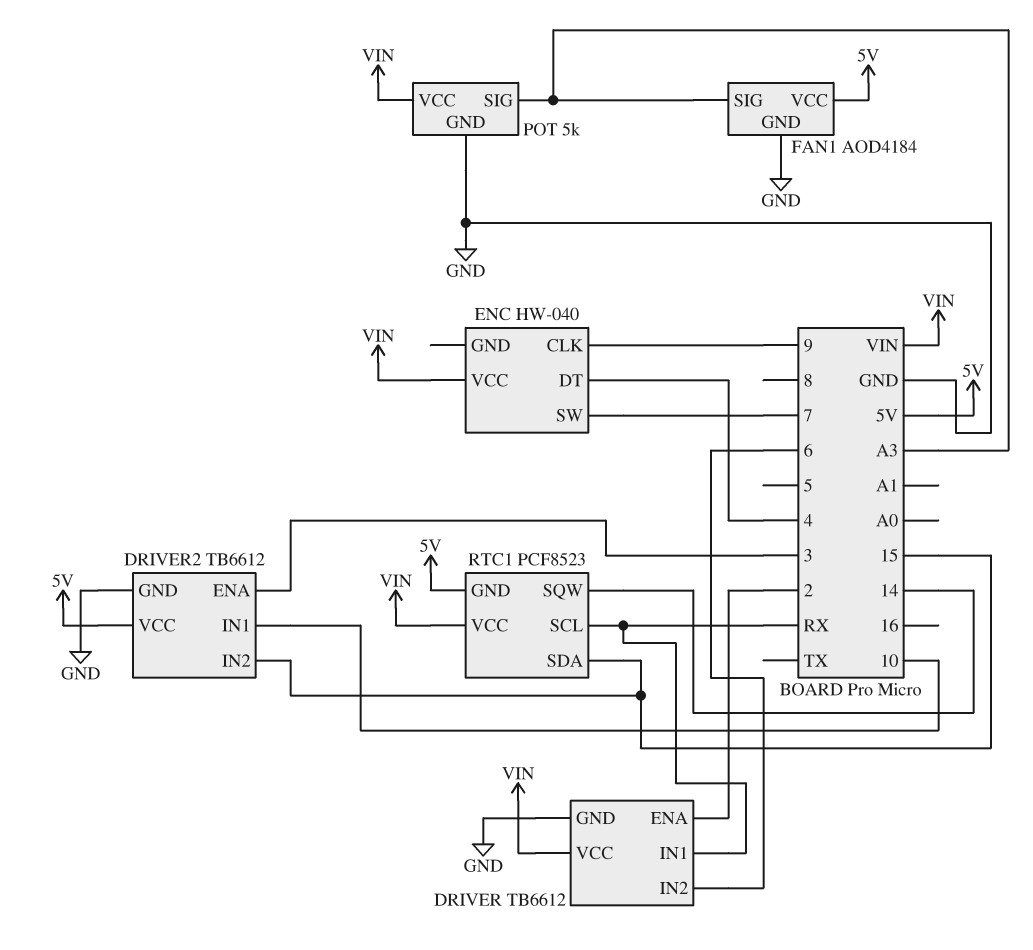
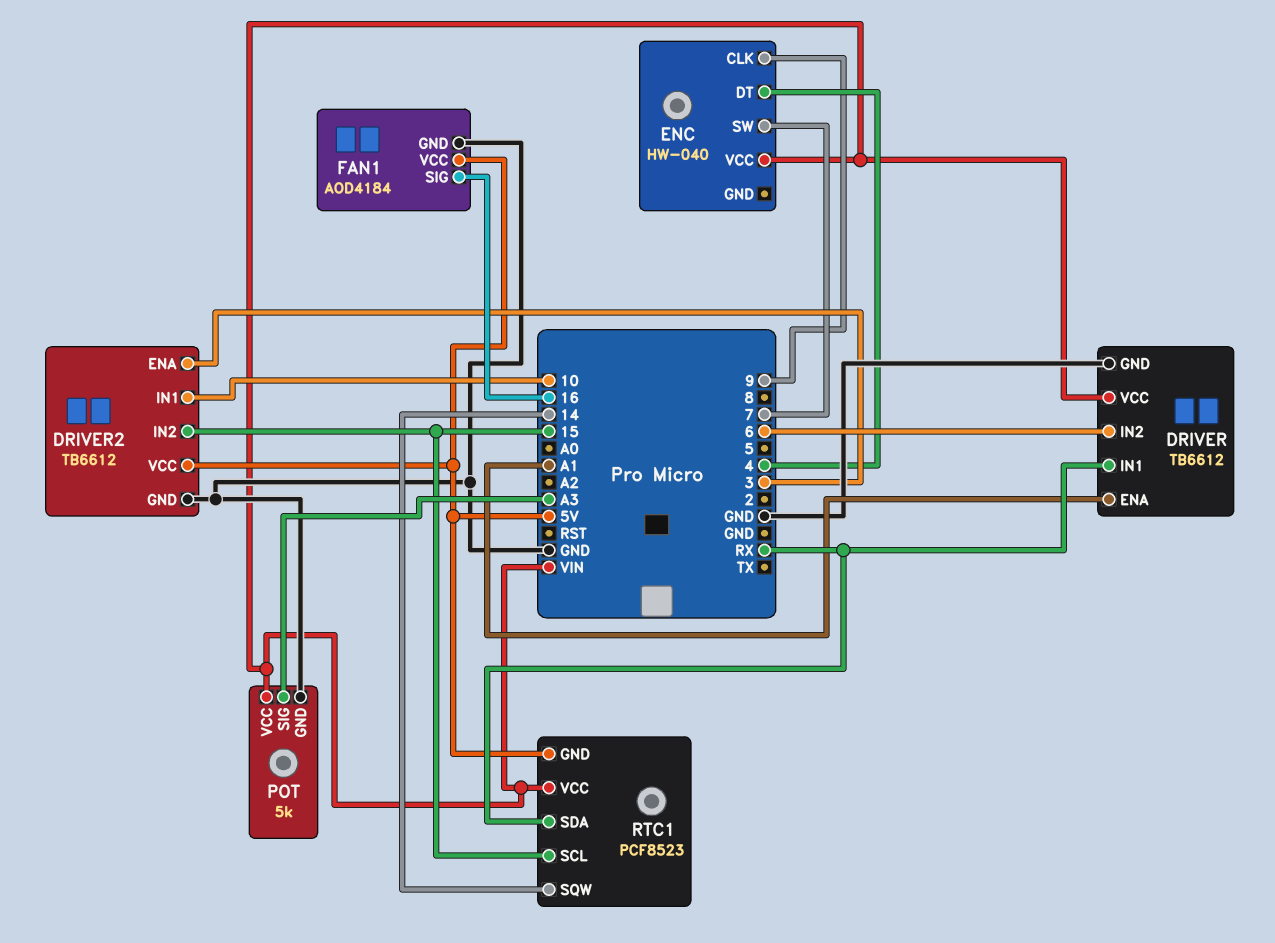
DRIVER pin ENA: 2 -> A1
FAN1 pin SIG: A3 -> 16
RTC1 pin SCL: RX -> 15
RTC1 pin SDA: 15 -> RX

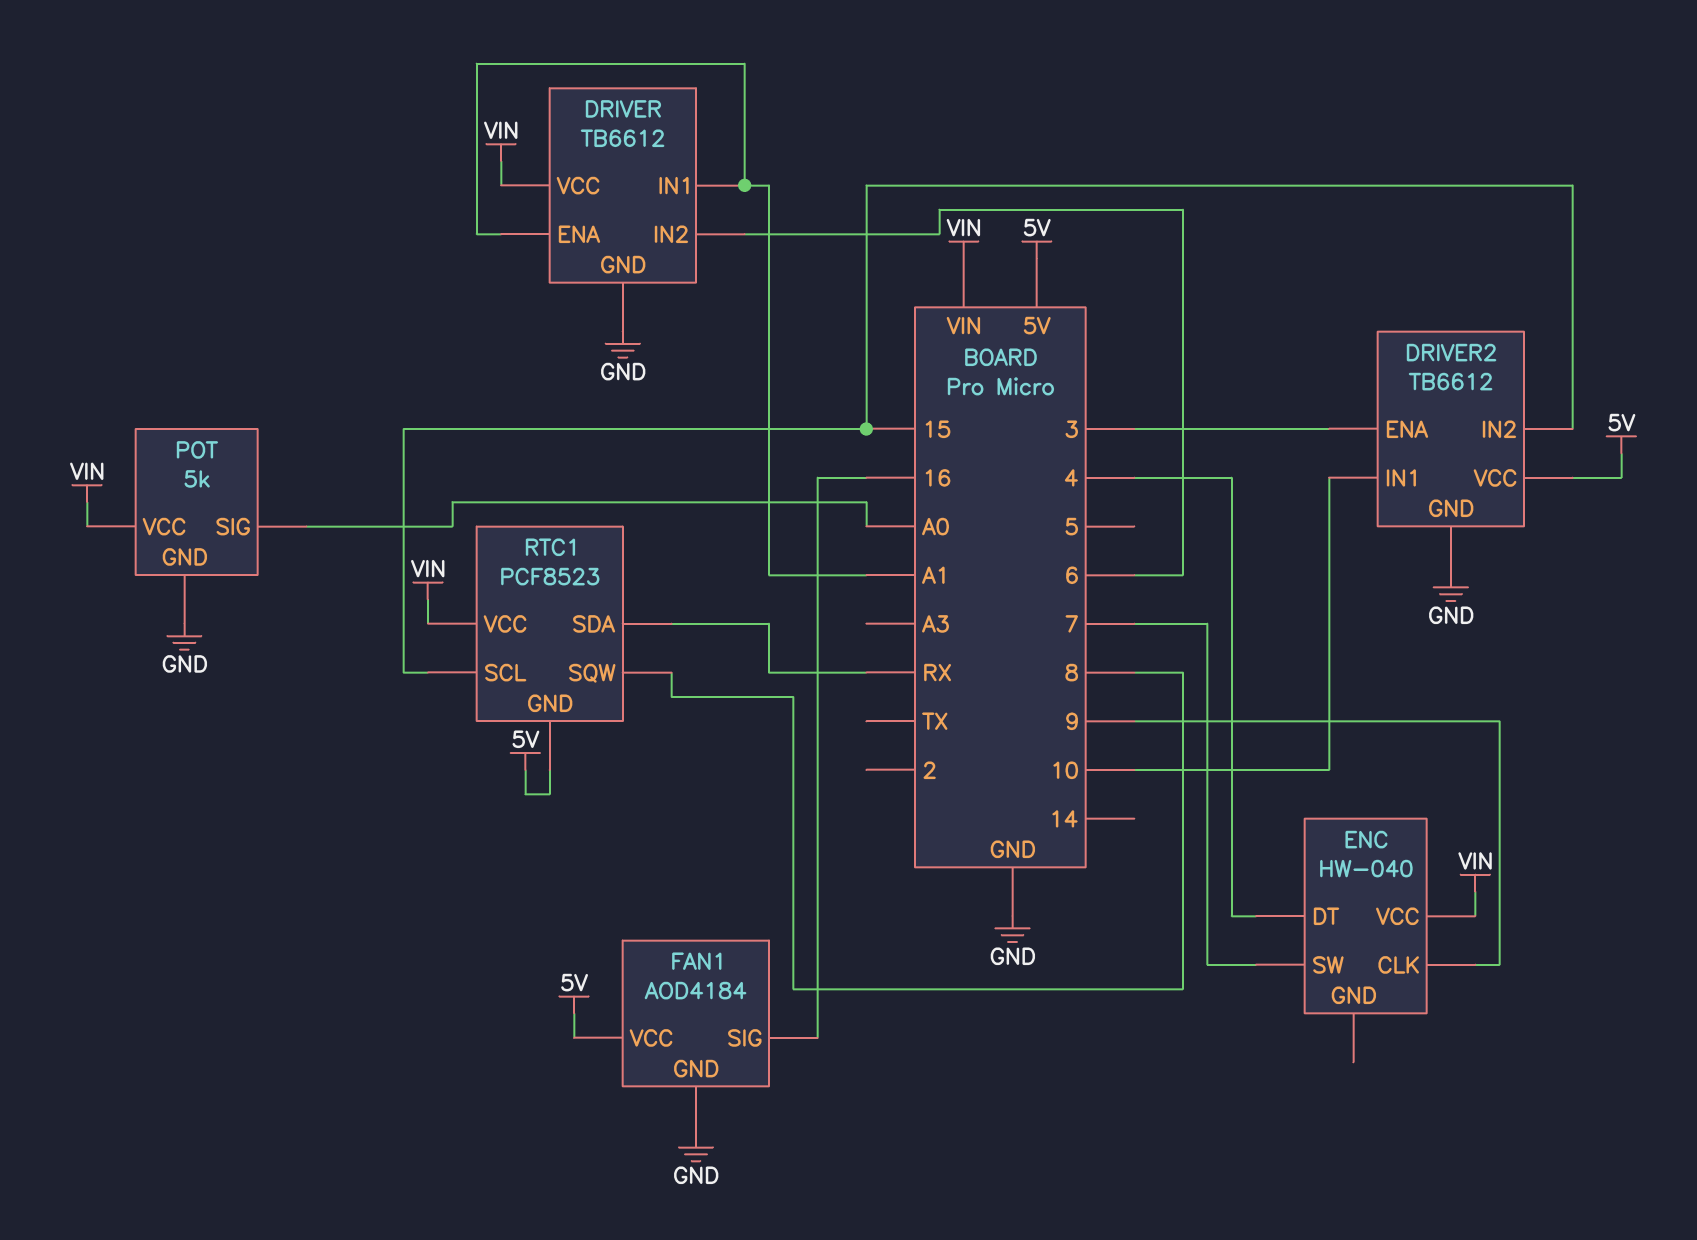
DRIVER pin IN1: RX -> A1
POT pin SIG: A3 -> A0
RTC1 pin SQW: 14 -> 8

